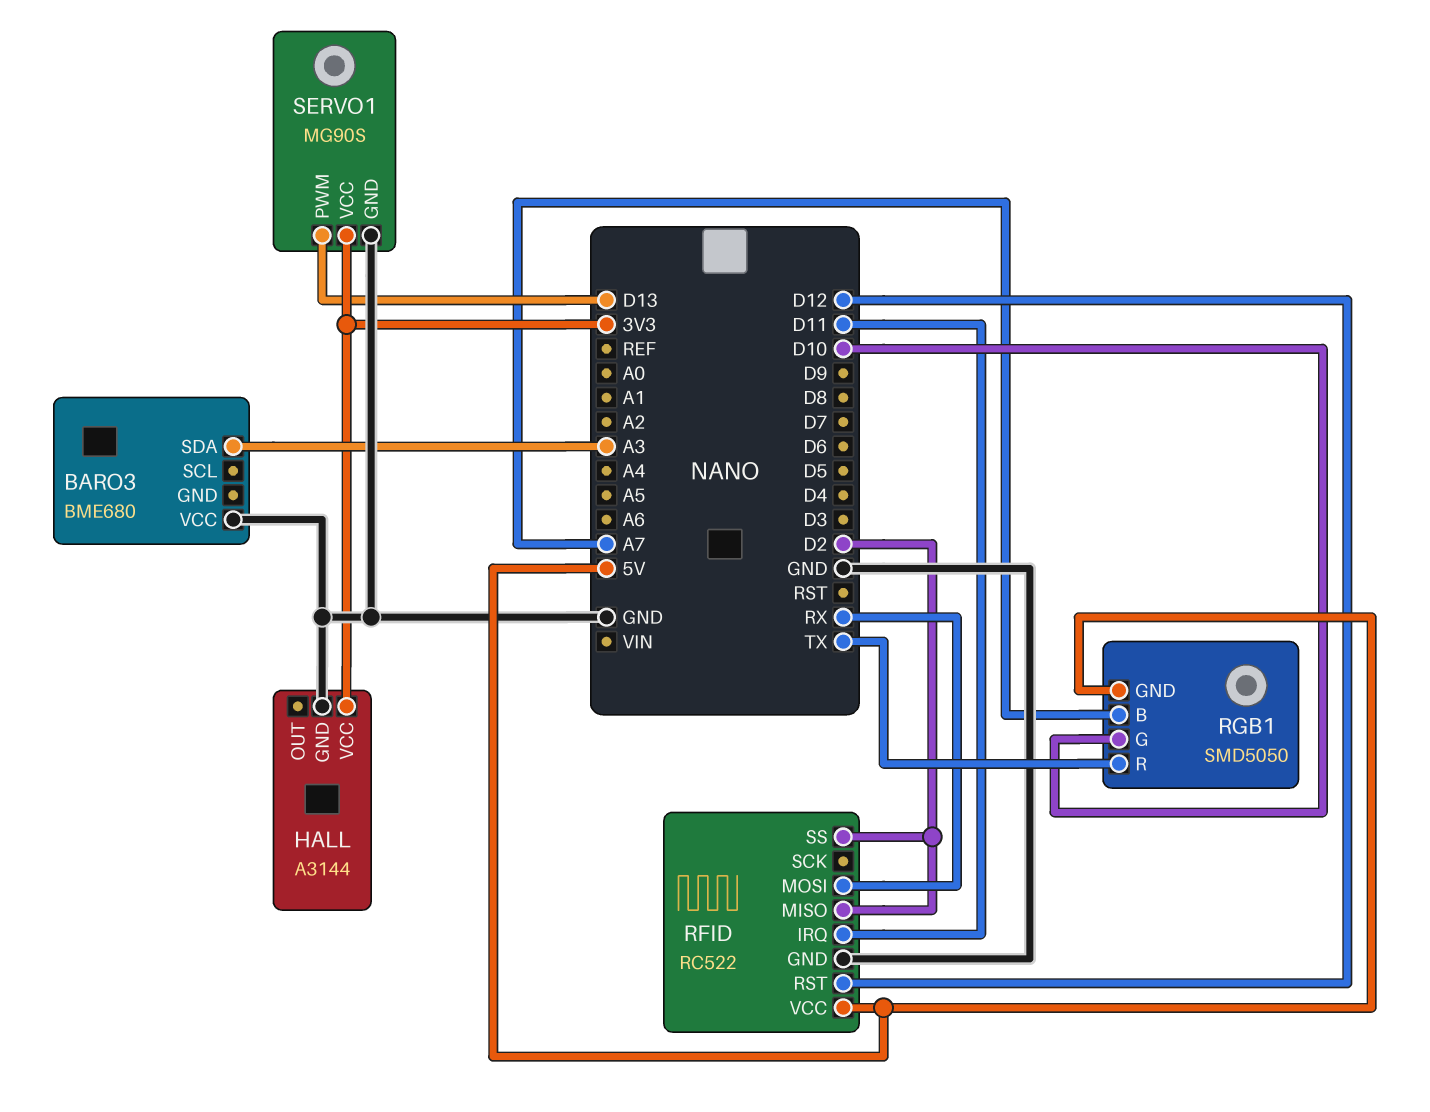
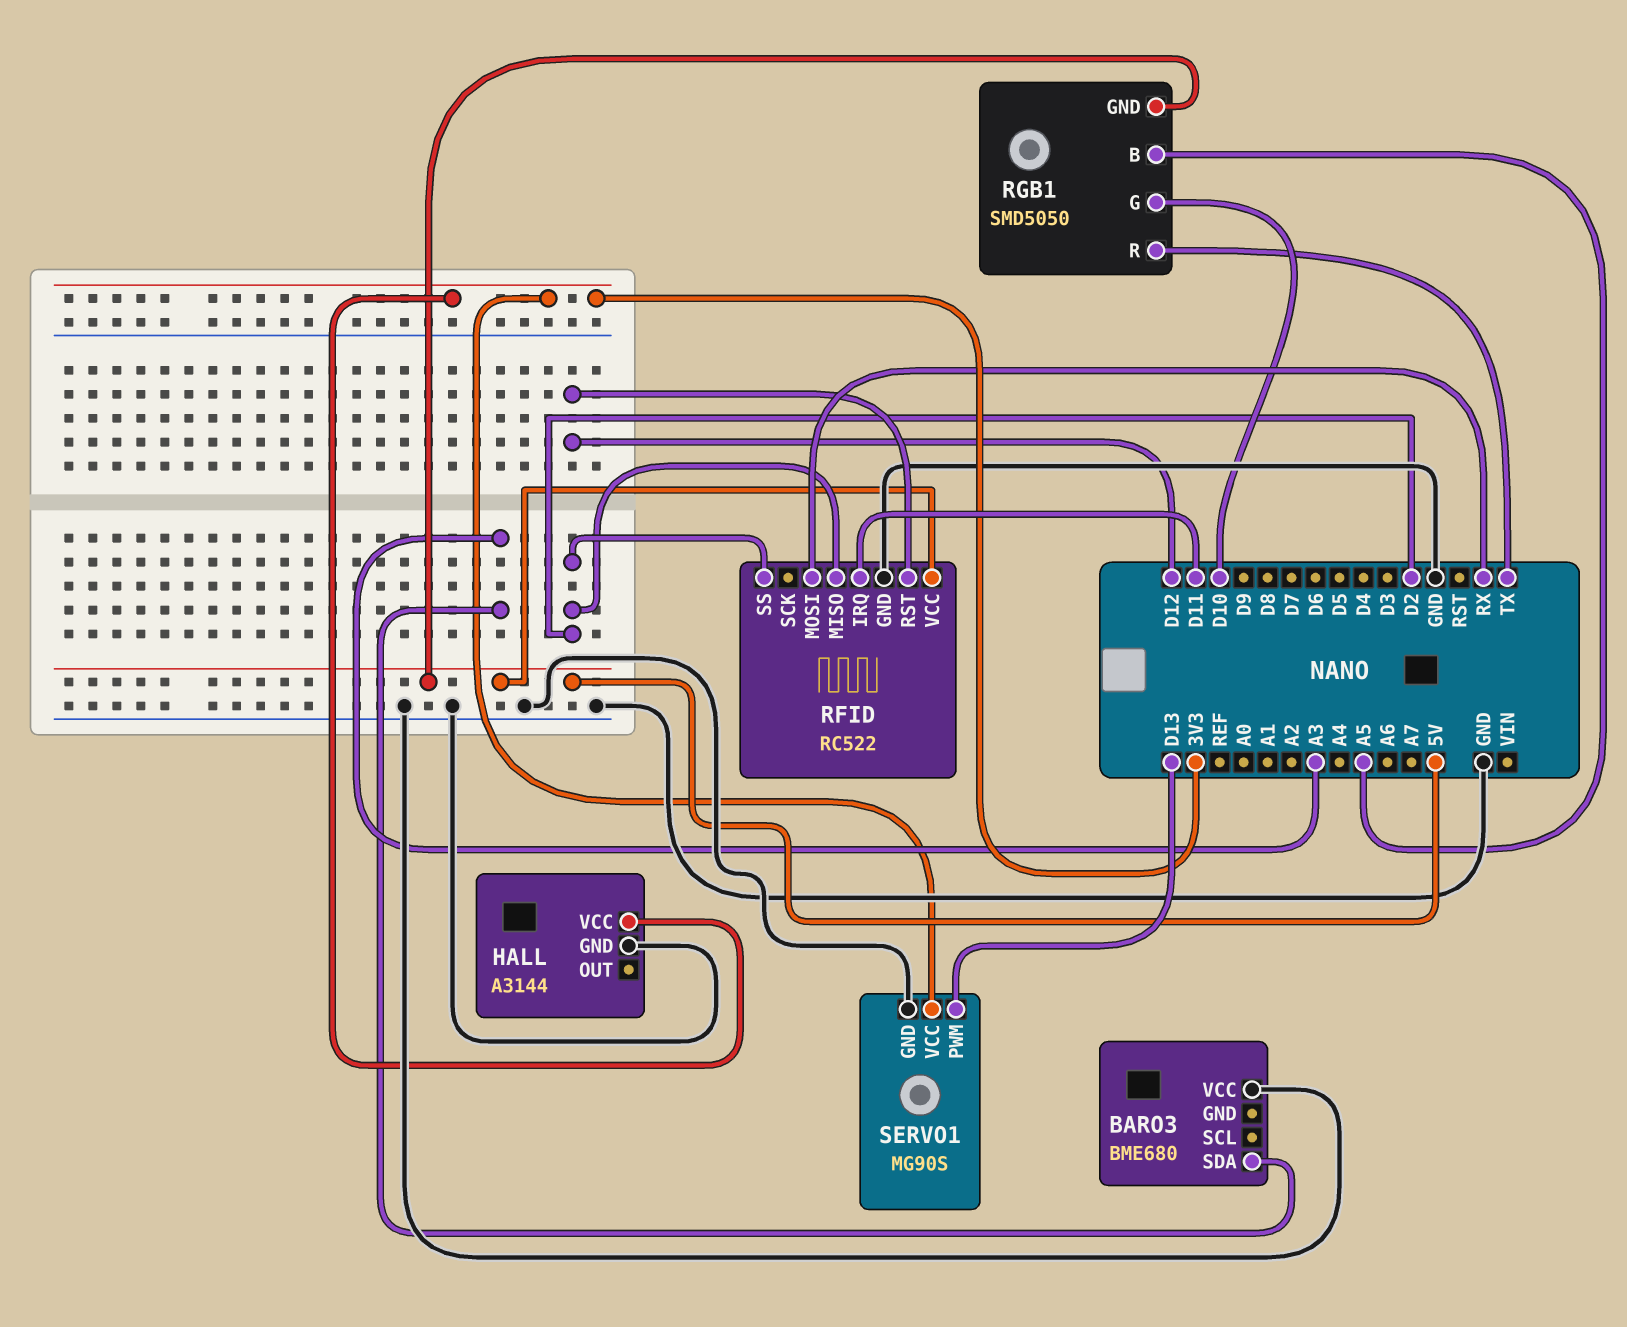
RGB1 pin B: A7 -> A5

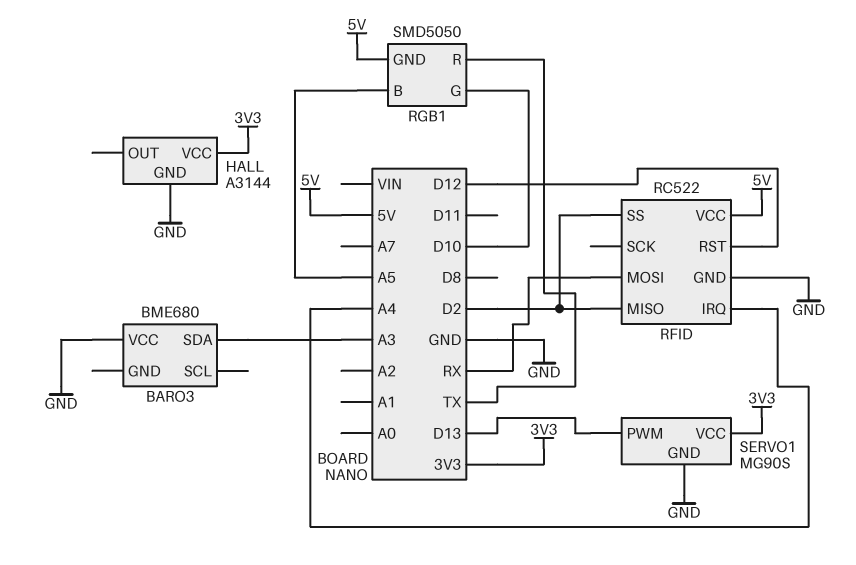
RFID pin IRQ: D11 -> A4

